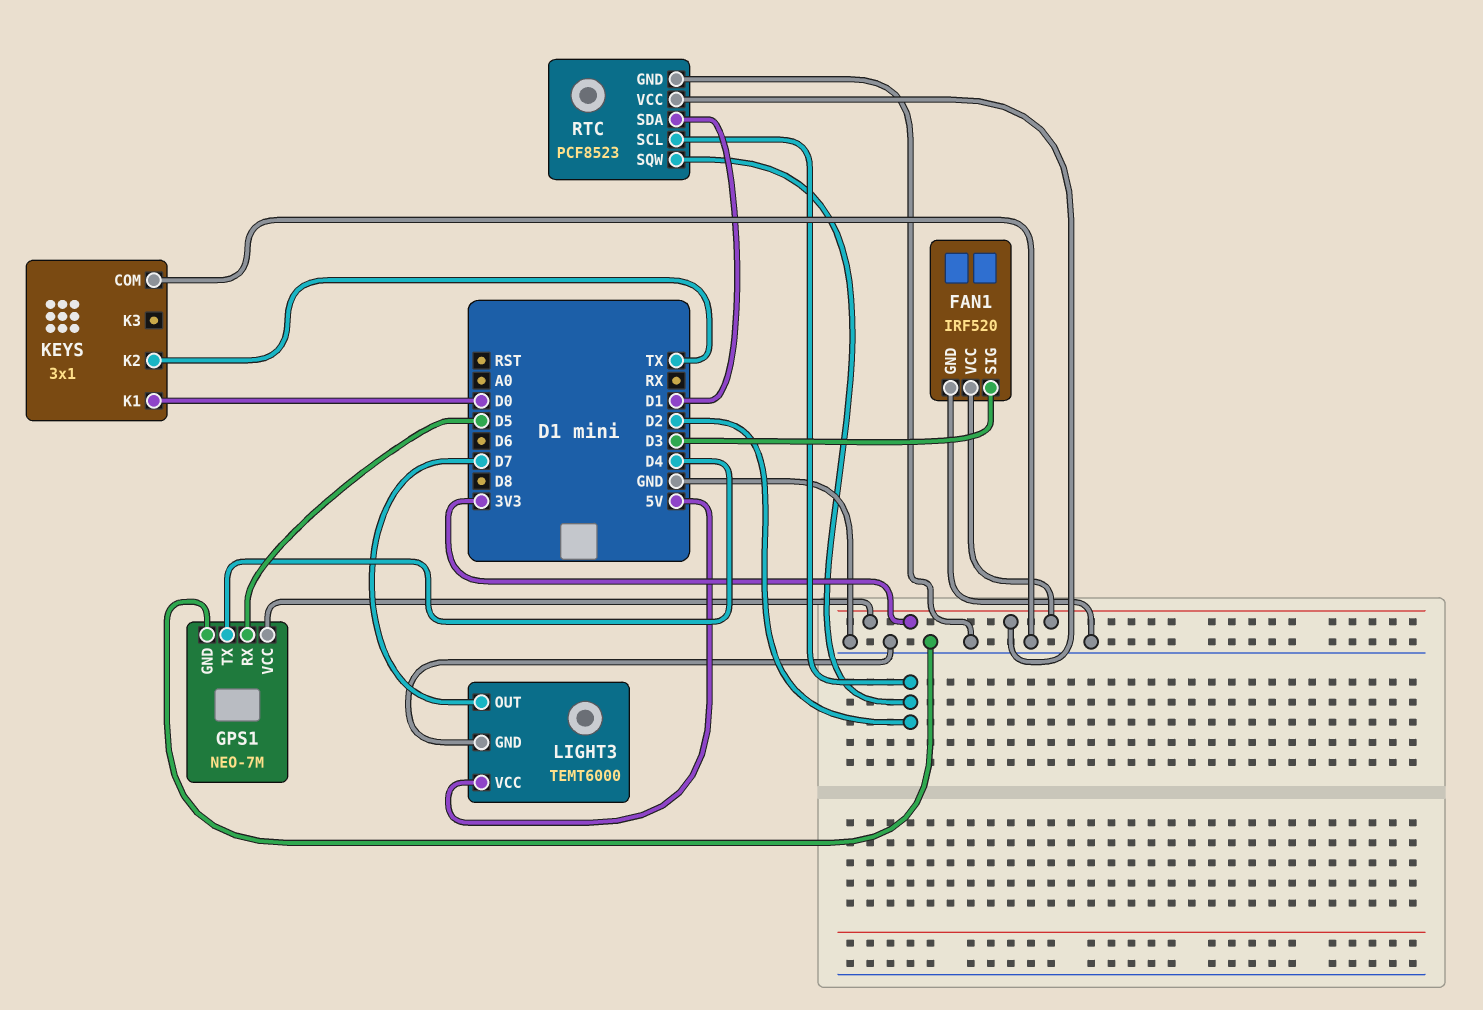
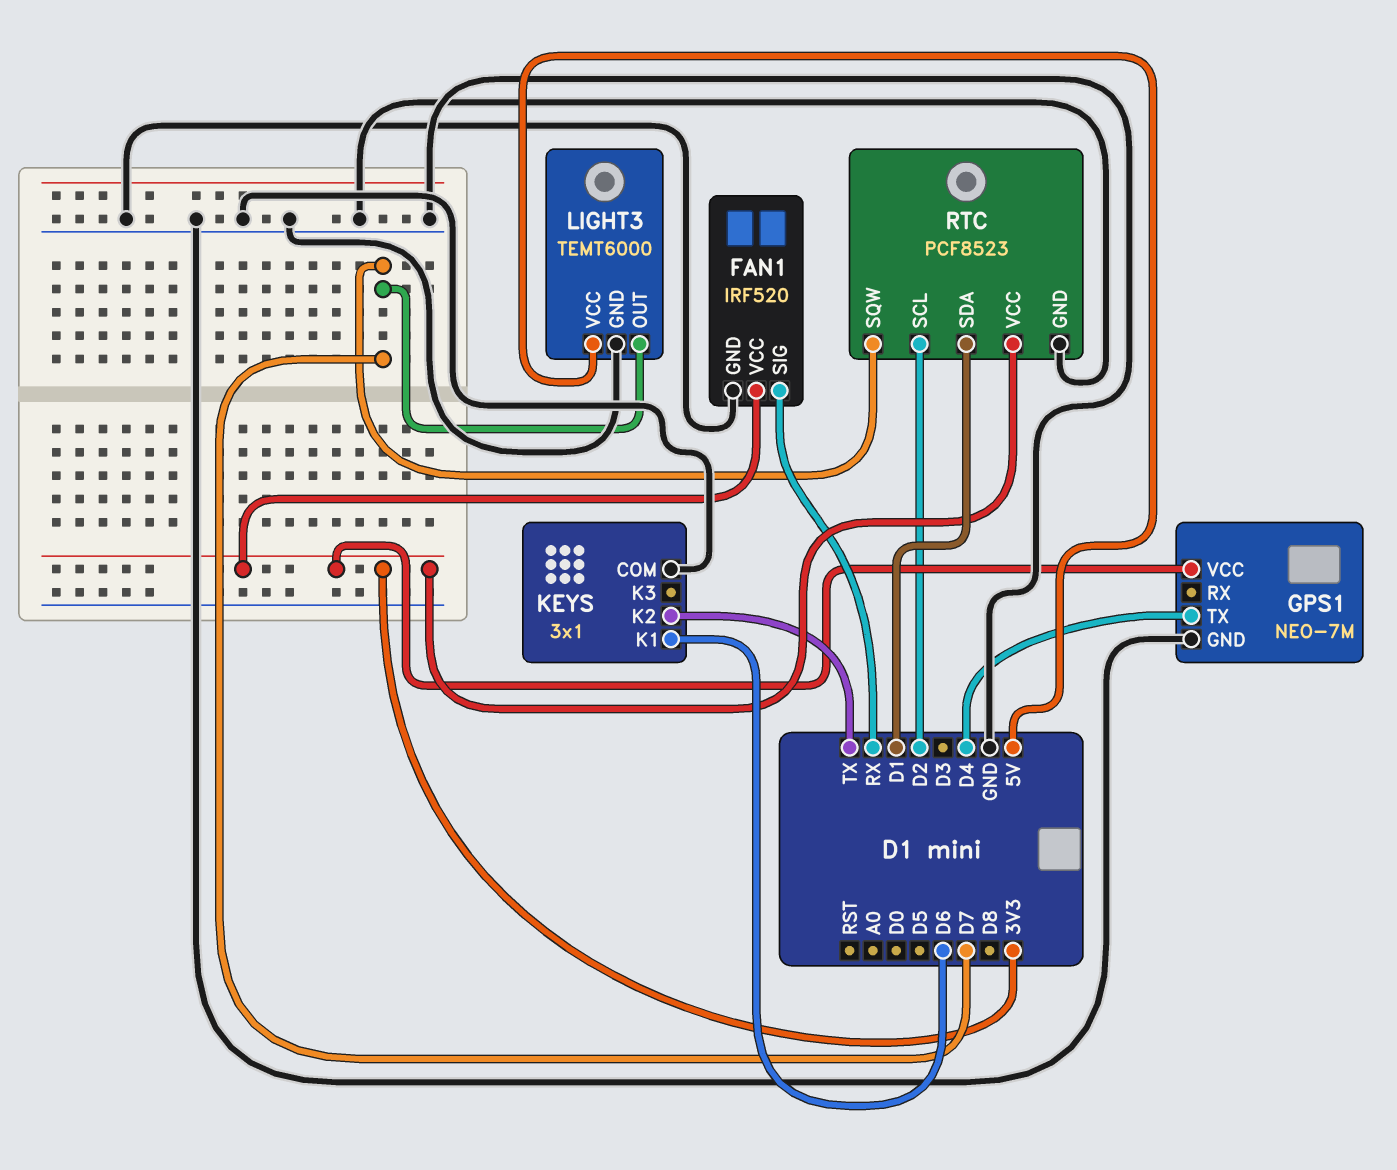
FAN1 pin SIG: D3 -> RX
GPS1 pin RX: D5 -> none
KEYS pin K1: D0 -> D6
RTC pin SQW: D2 -> D7

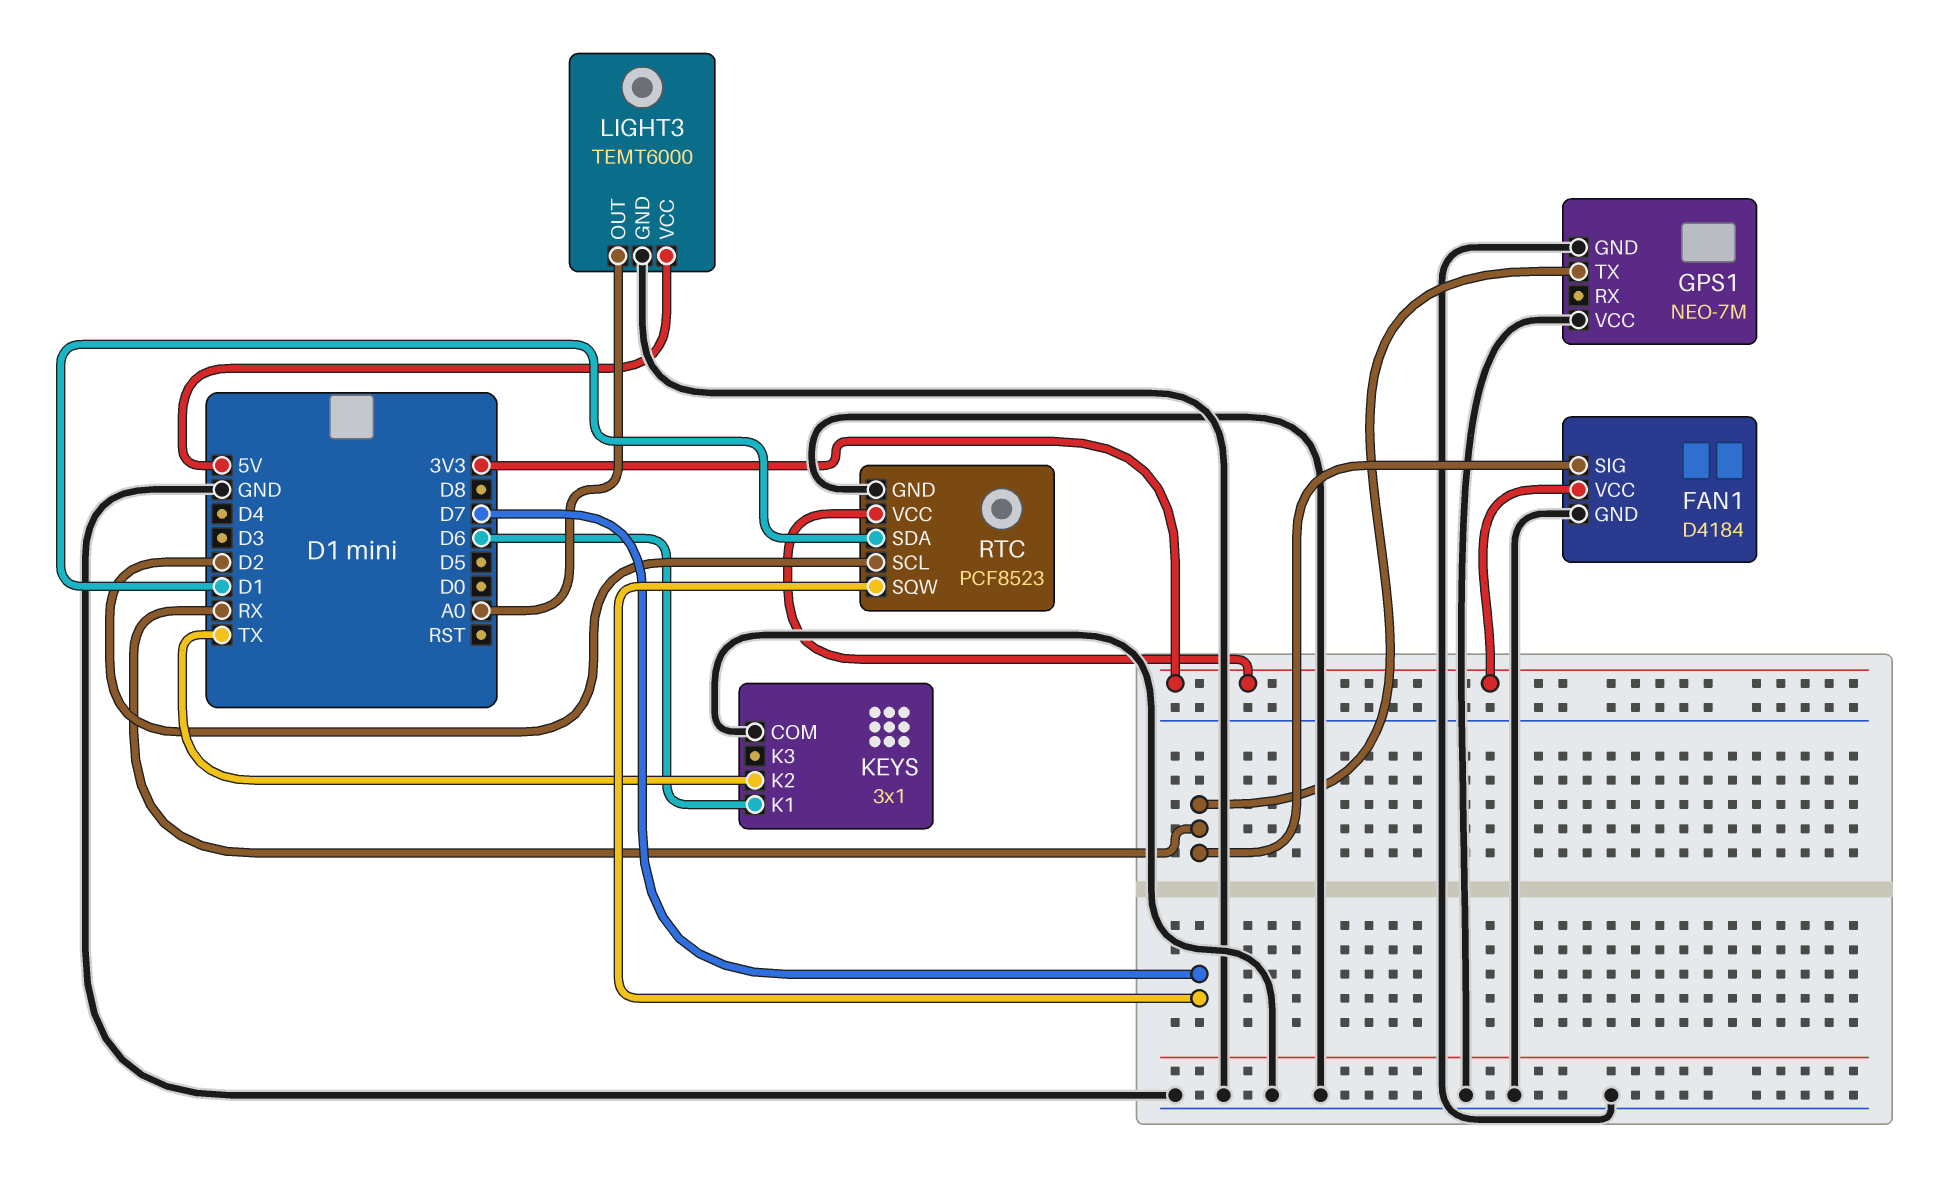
FAN1: IRF520 -> D4184
GPS1 pin TX: D4 -> RX
GPS1 pin VCC: 3V3 -> GND
LIGHT3 pin OUT: D7 -> A0

